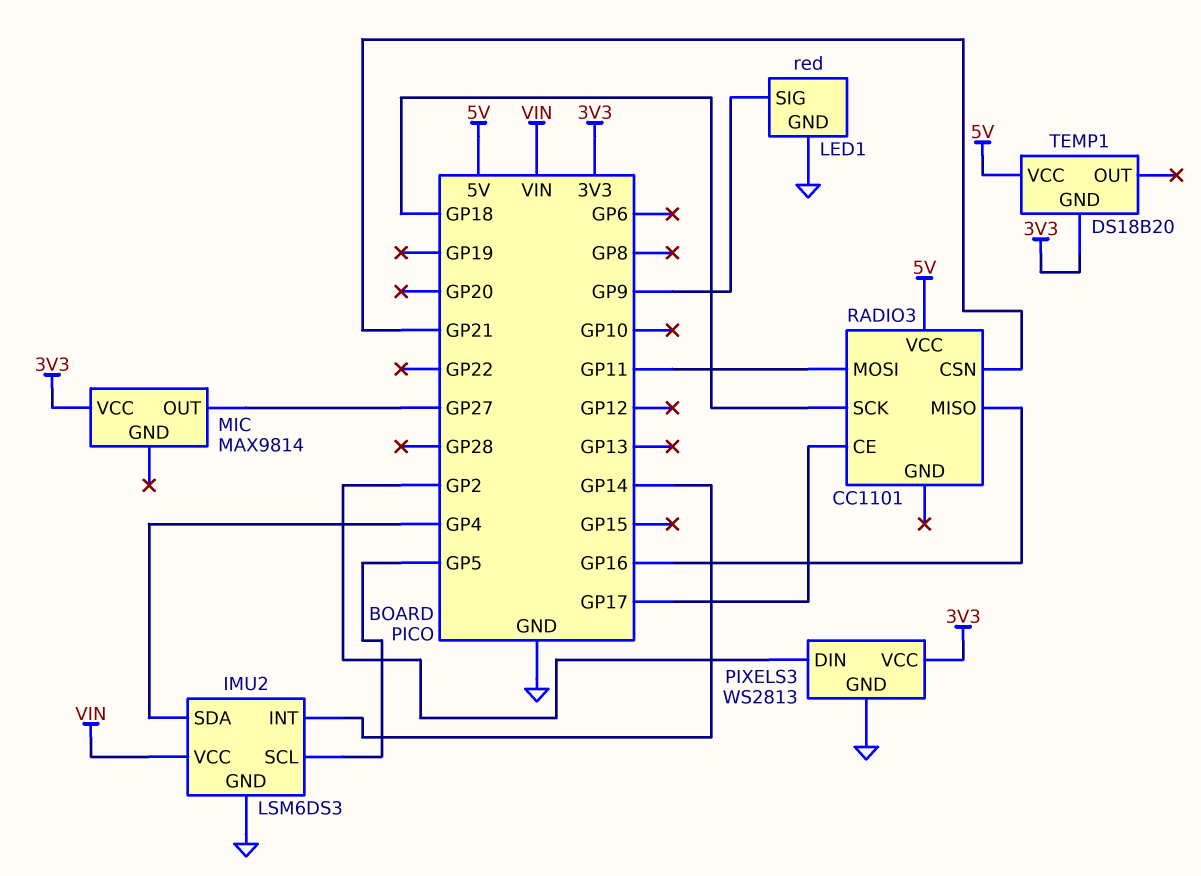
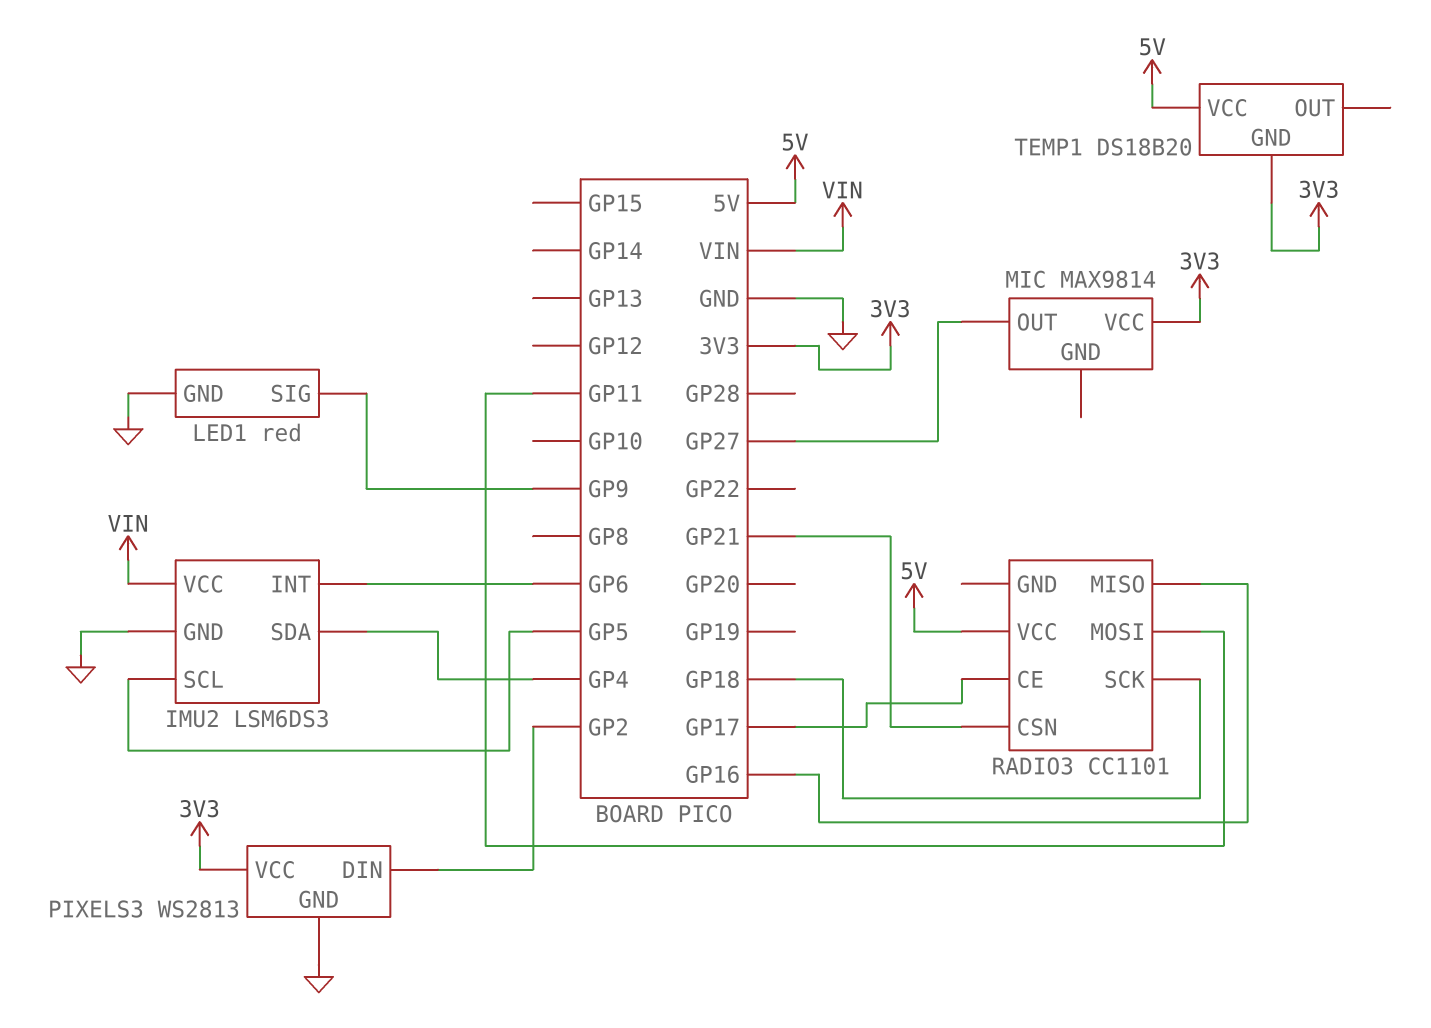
IMU2 pin INT: GP14 -> GP6

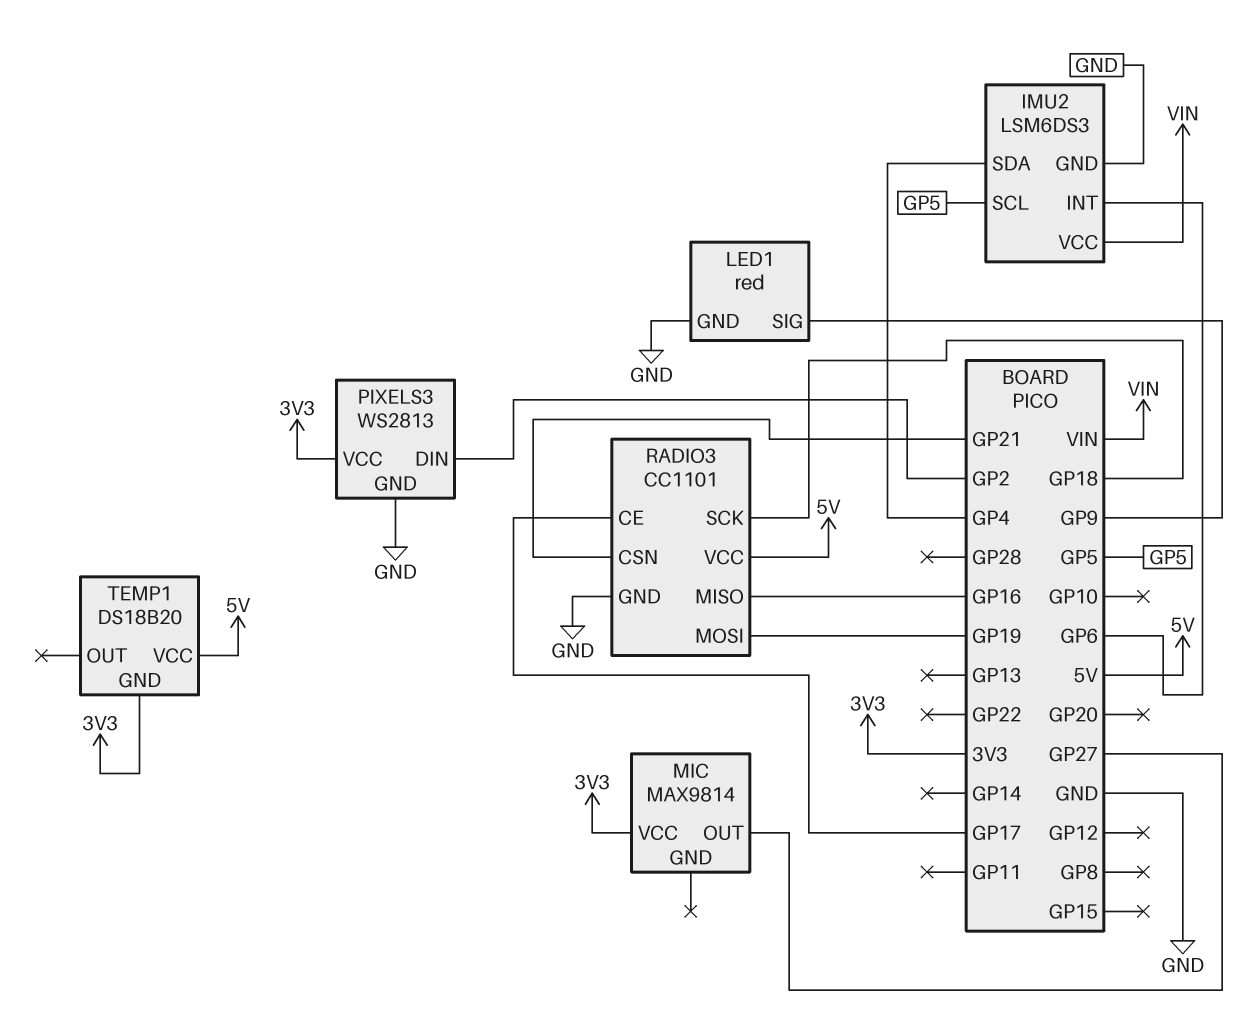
RADIO3 pin GND: none -> GND
RADIO3 pin MOSI: GP11 -> GP19

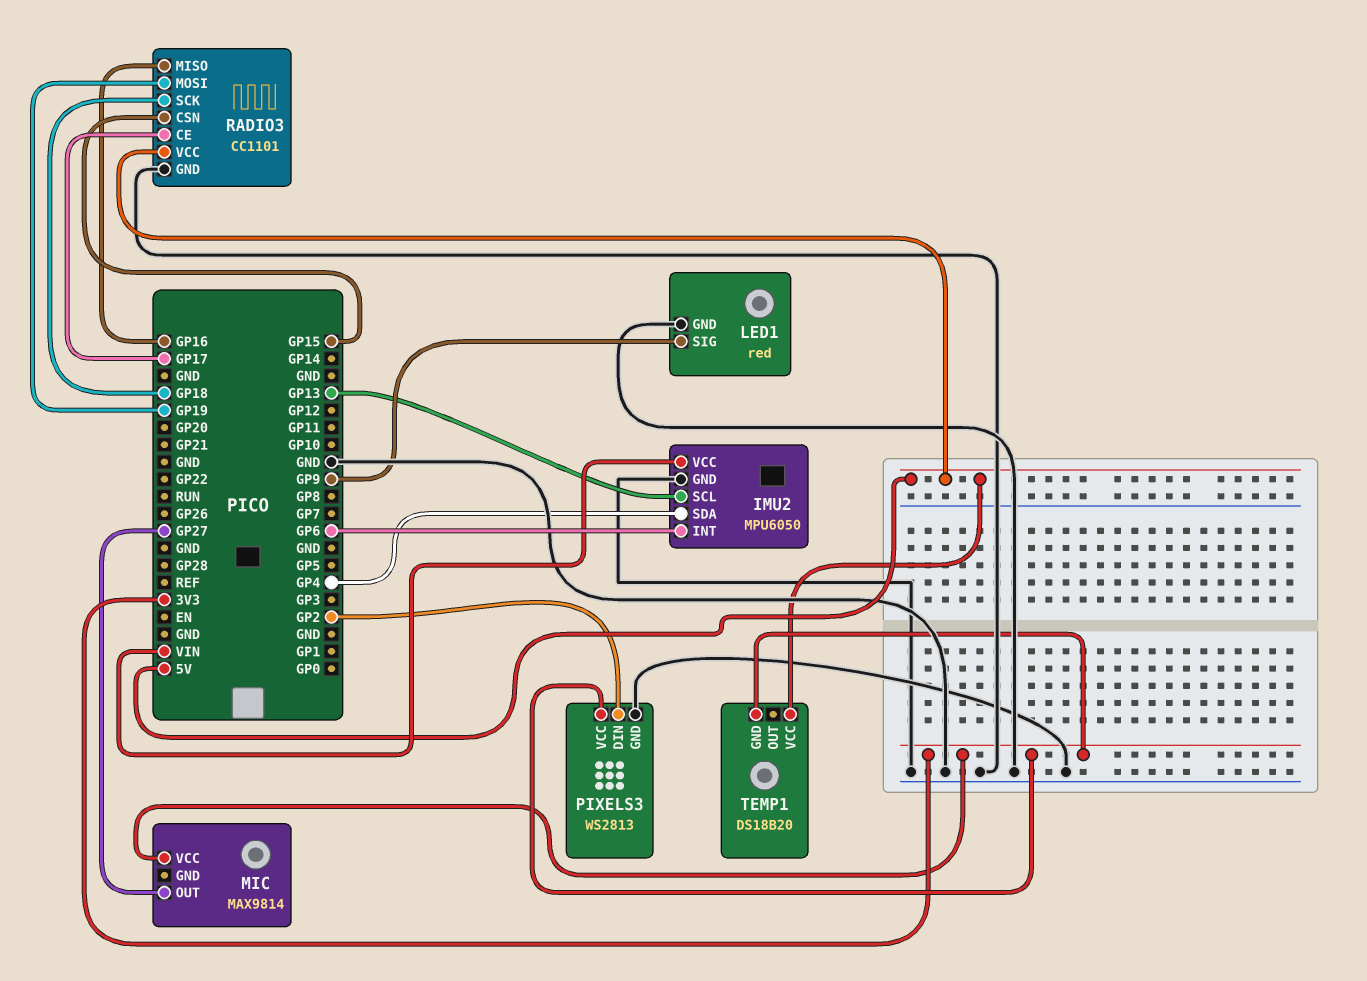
IMU2: LSM6DS3 -> MPU6050
IMU2 pin SCL: GP5 -> GP13
RADIO3 pin CSN: GP21 -> GP15

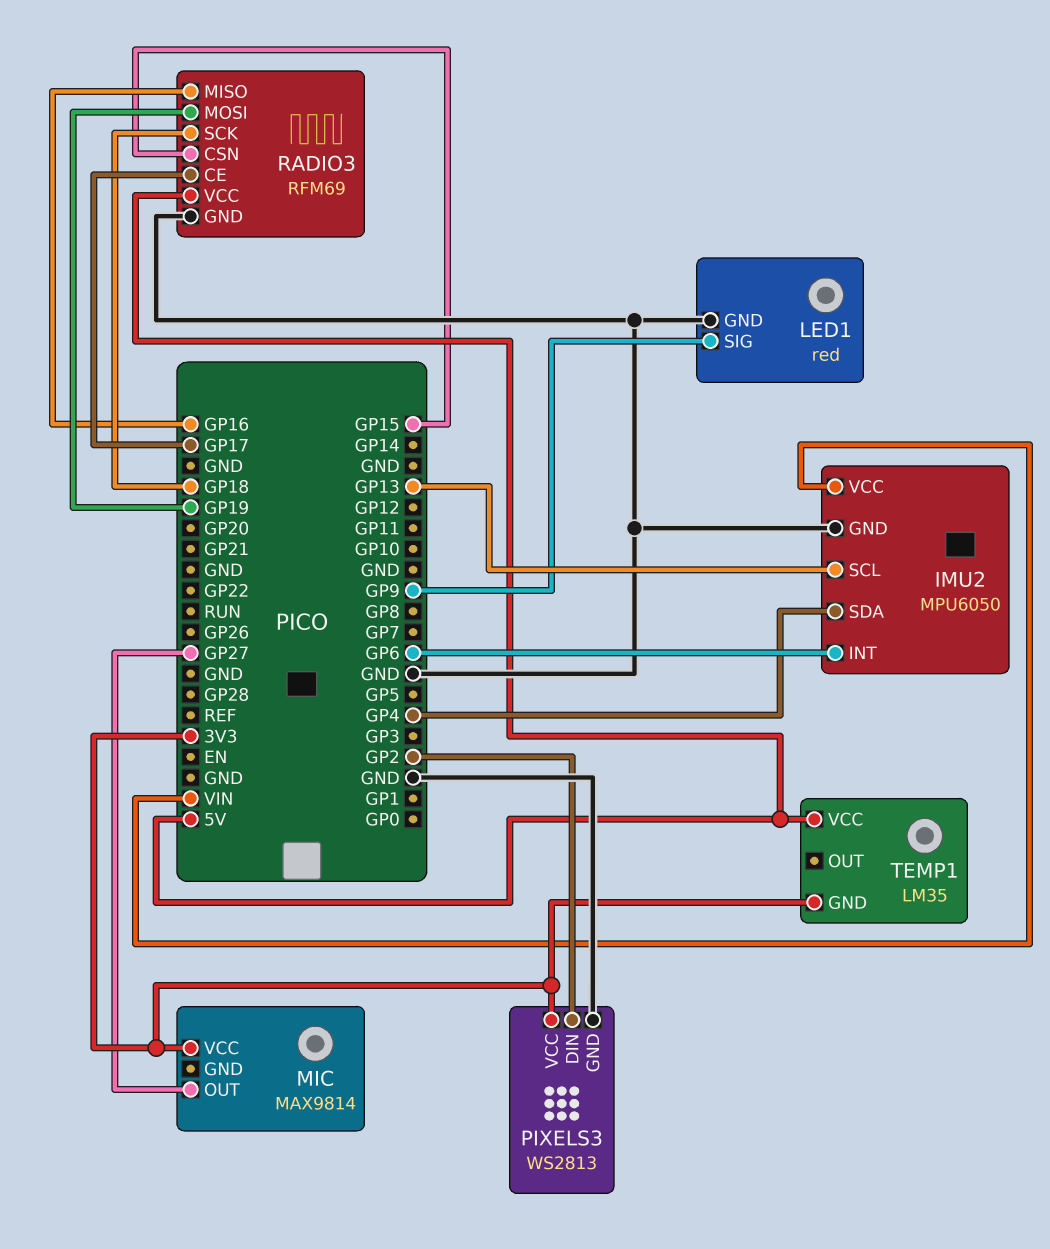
RADIO3: CC1101 -> RFM69
TEMP1: DS18B20 -> LM35

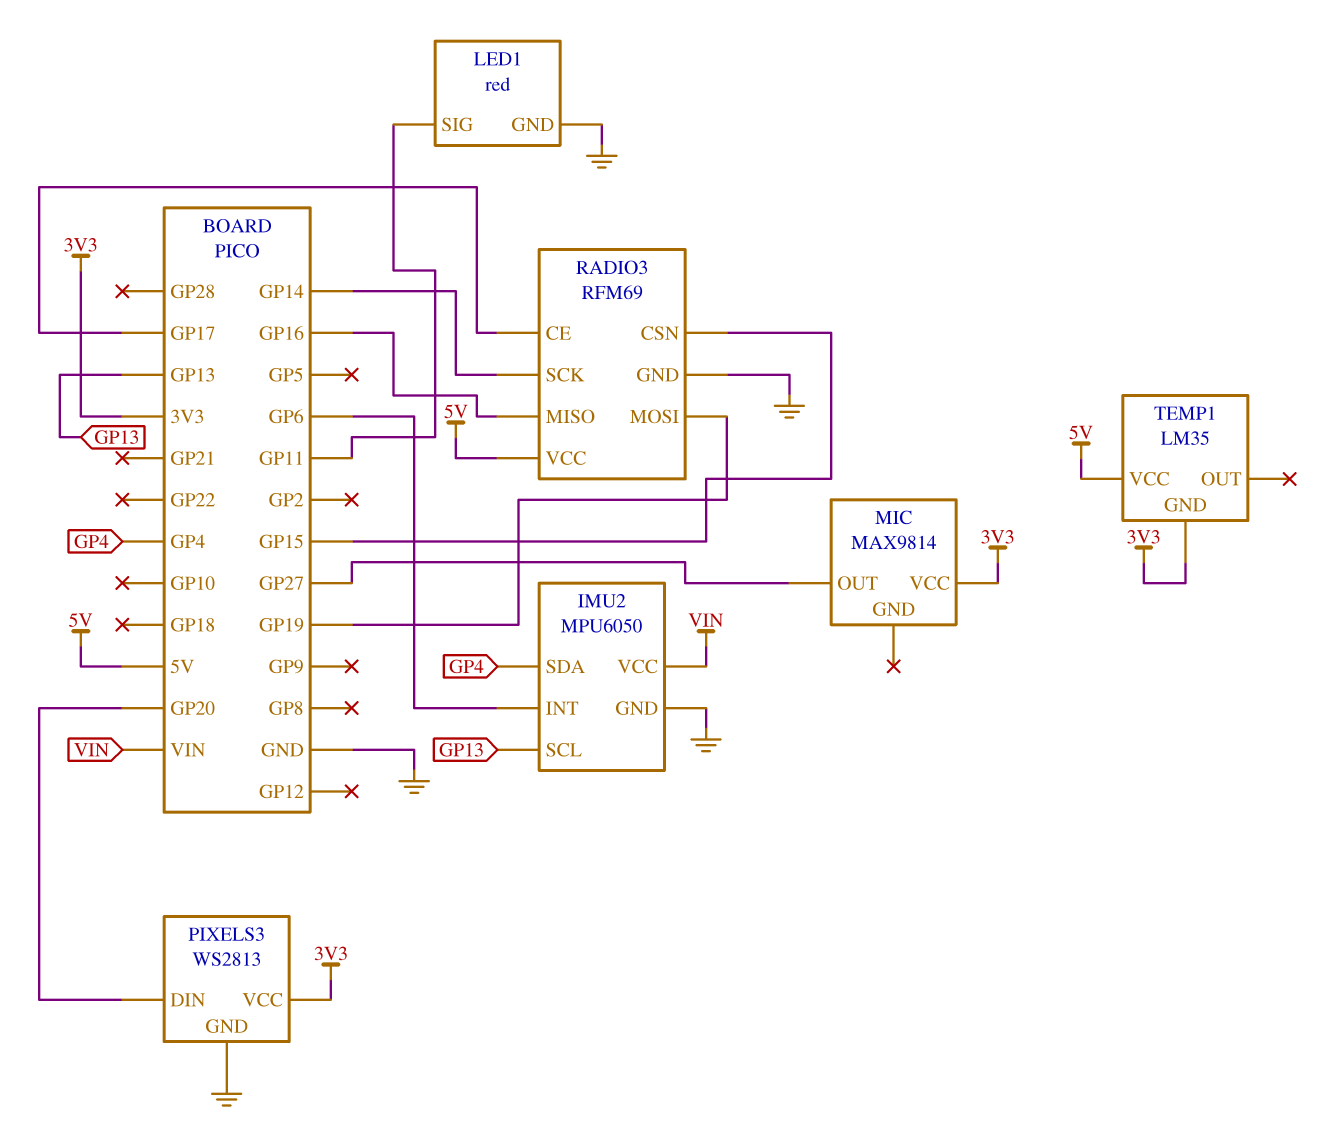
LED1 pin SIG: GP9 -> GP11
PIXELS3 pin DIN: GP2 -> GP20
RADIO3 pin SCK: GP18 -> GP14

